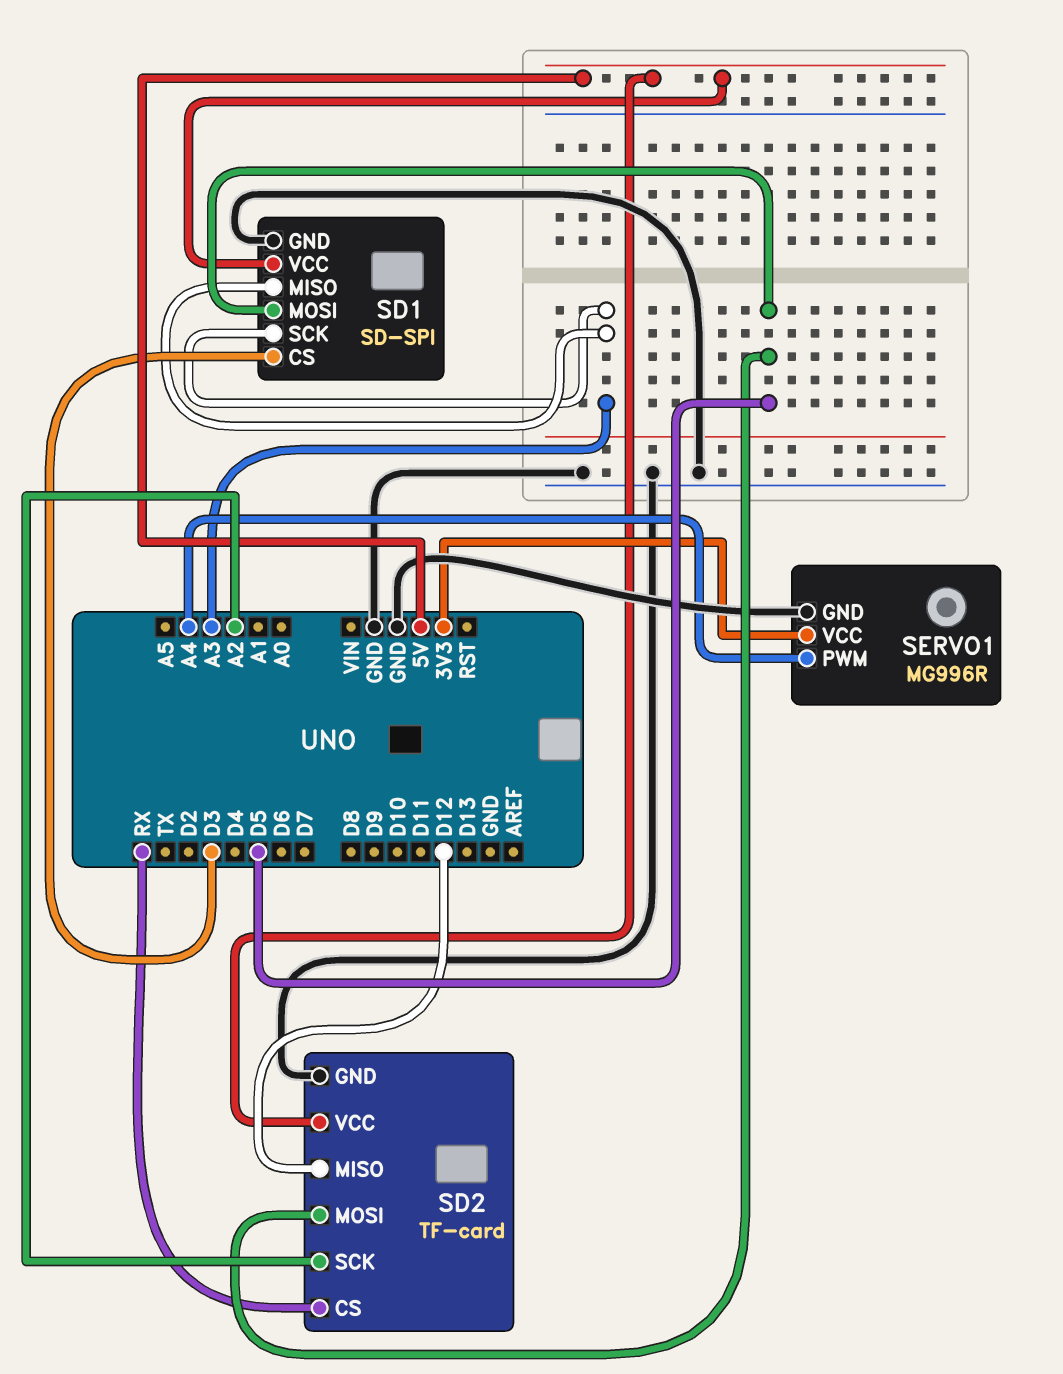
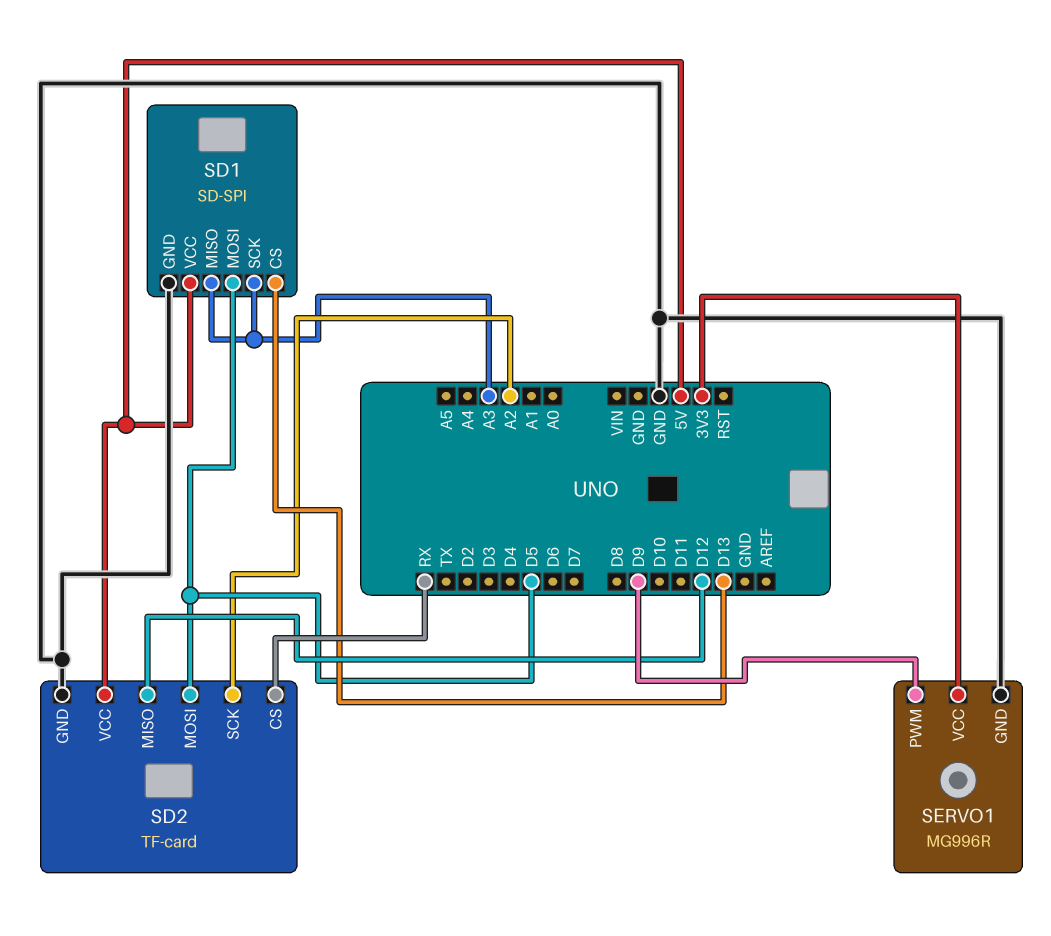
SD1 pin CS: D3 -> D13
SERVO1 pin PWM: A4 -> D9

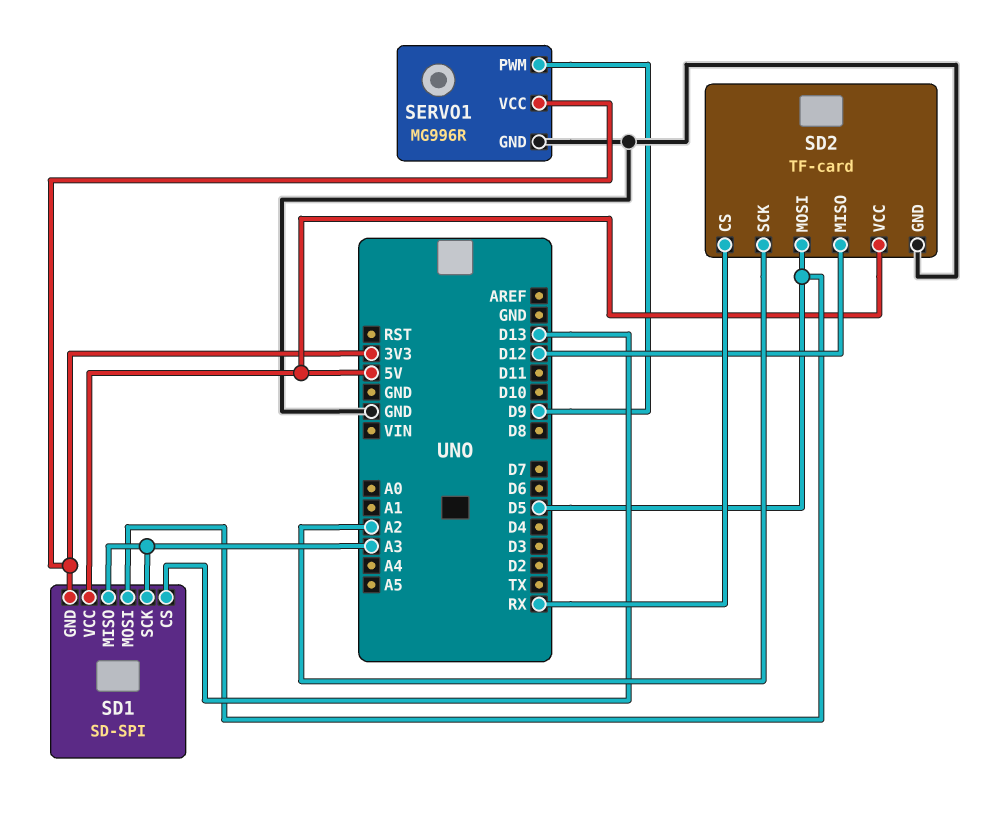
SD1 pin GND: GND -> 3V3

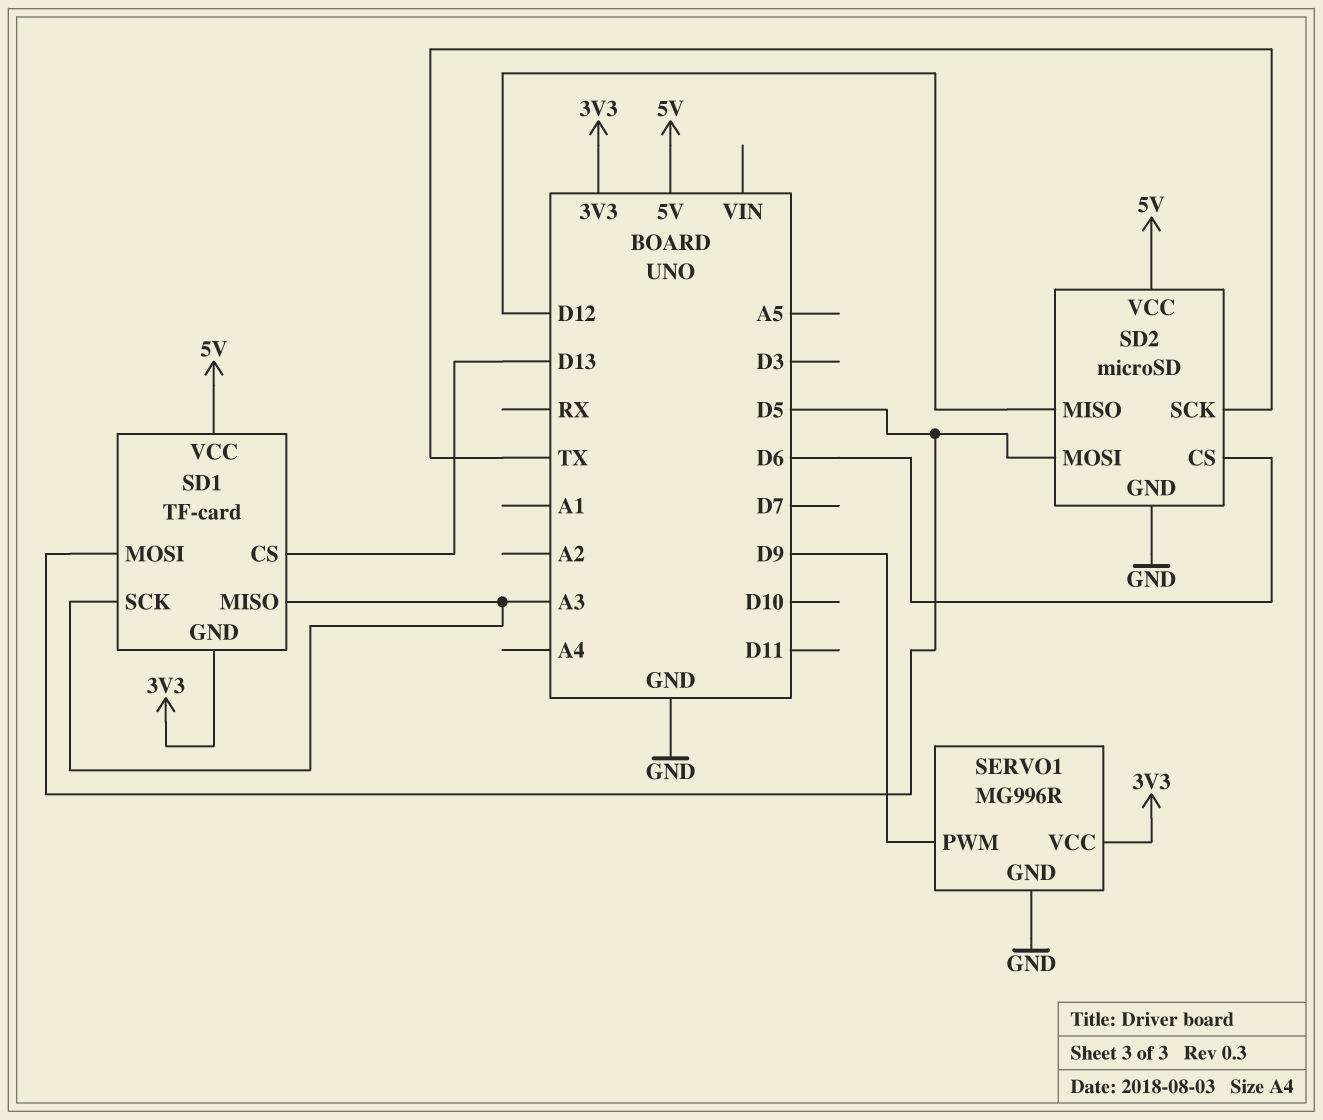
SD1: SD-SPI -> TF-card
SD2: TF-card -> microSD
SD2 pin CS: RX -> D6
SD2 pin SCK: A2 -> TX

